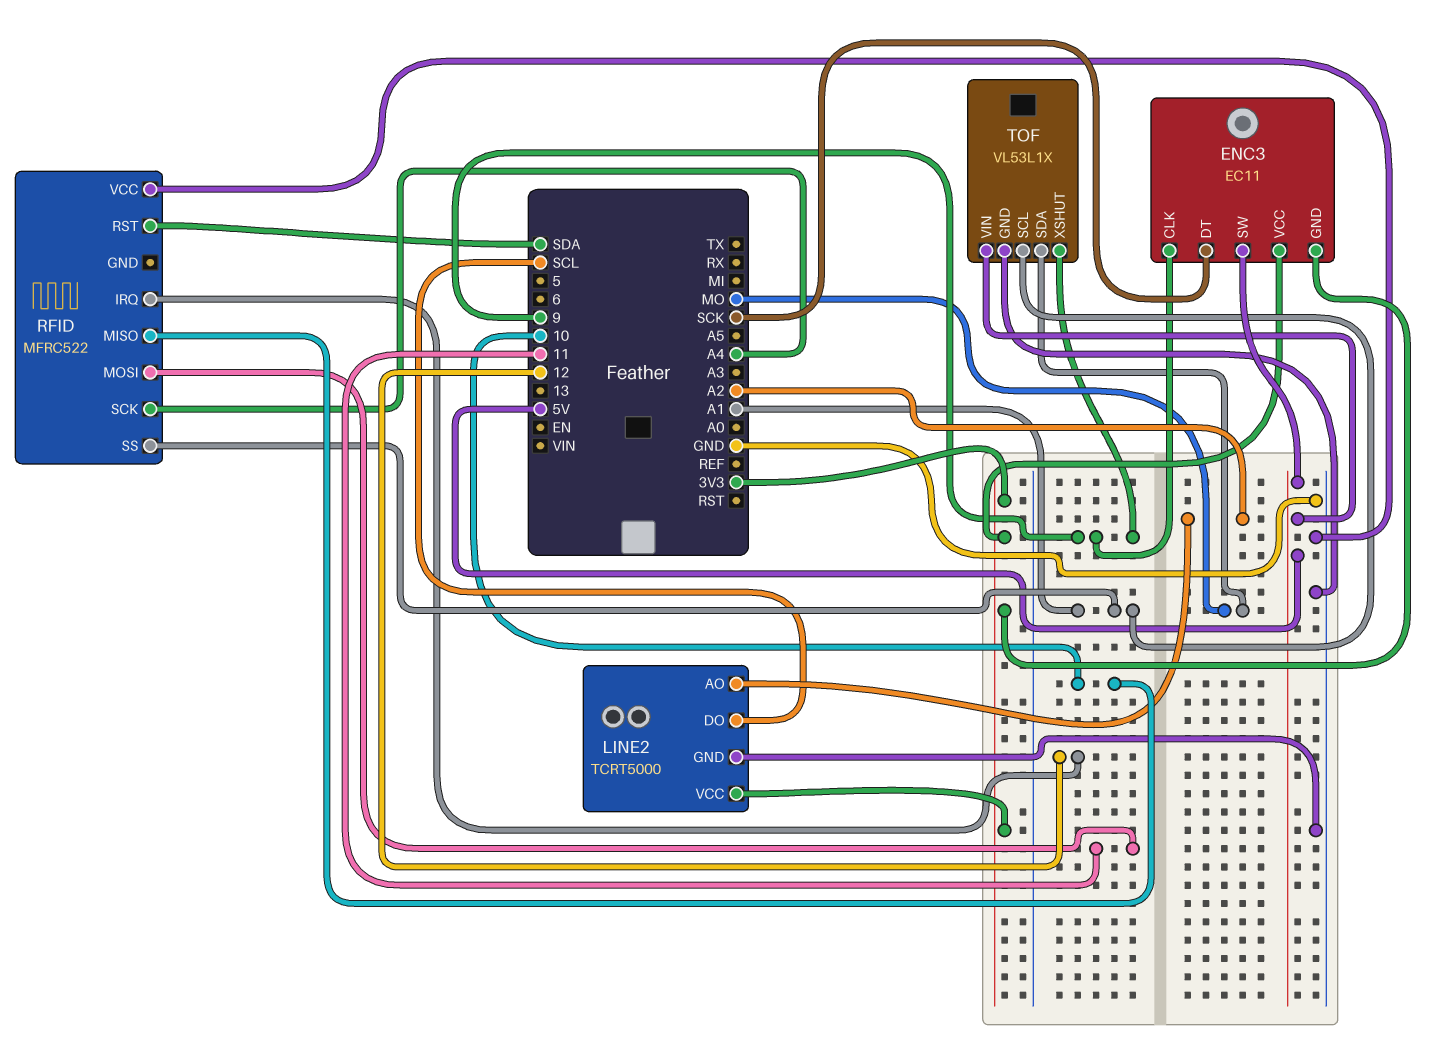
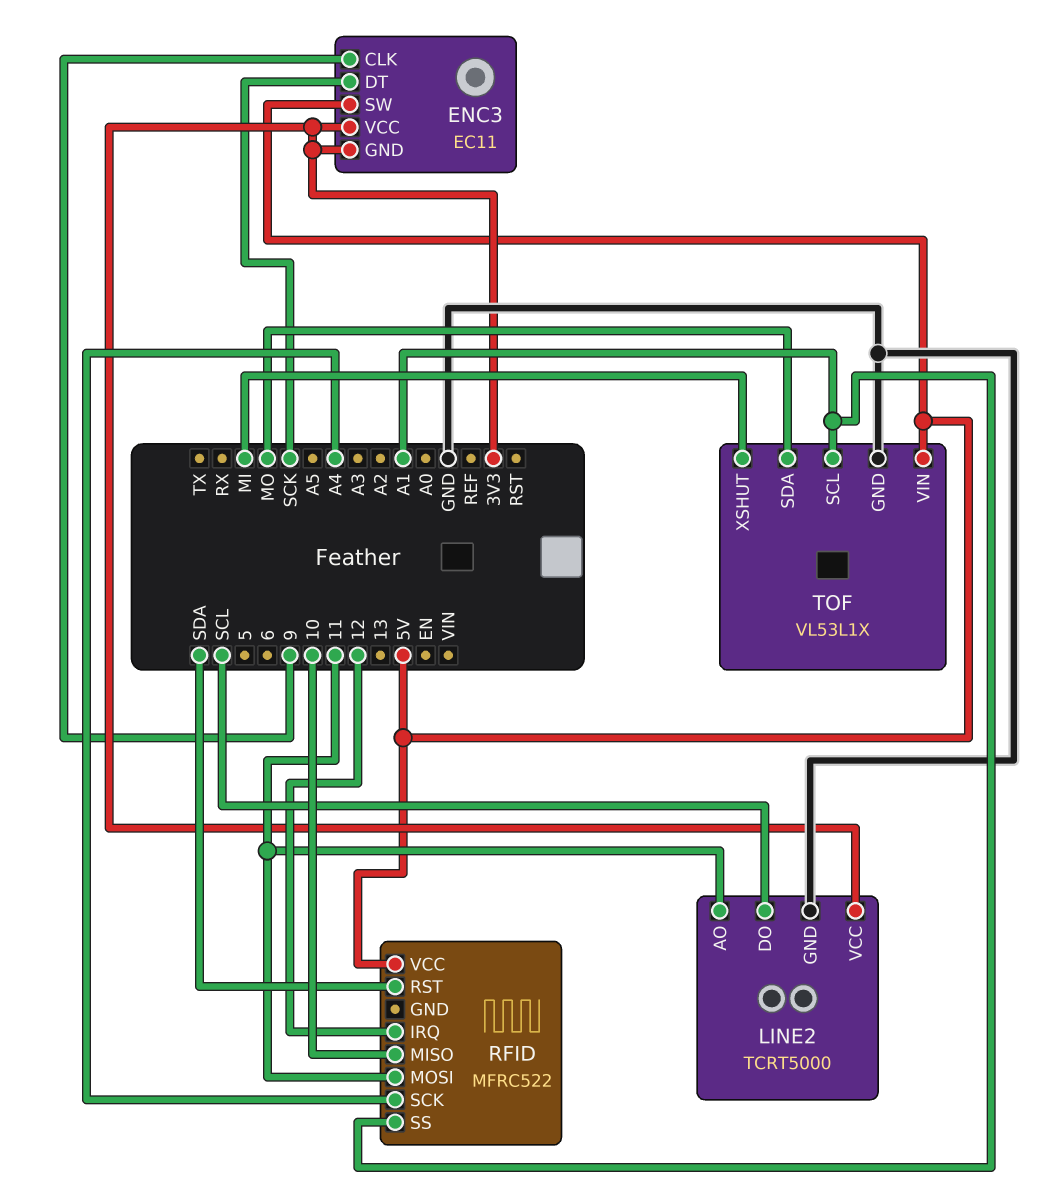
LINE2 pin AO: A2 -> 11
RFID pin VCC: GND -> 5V
TOF pin XSHUT: 9 -> MI

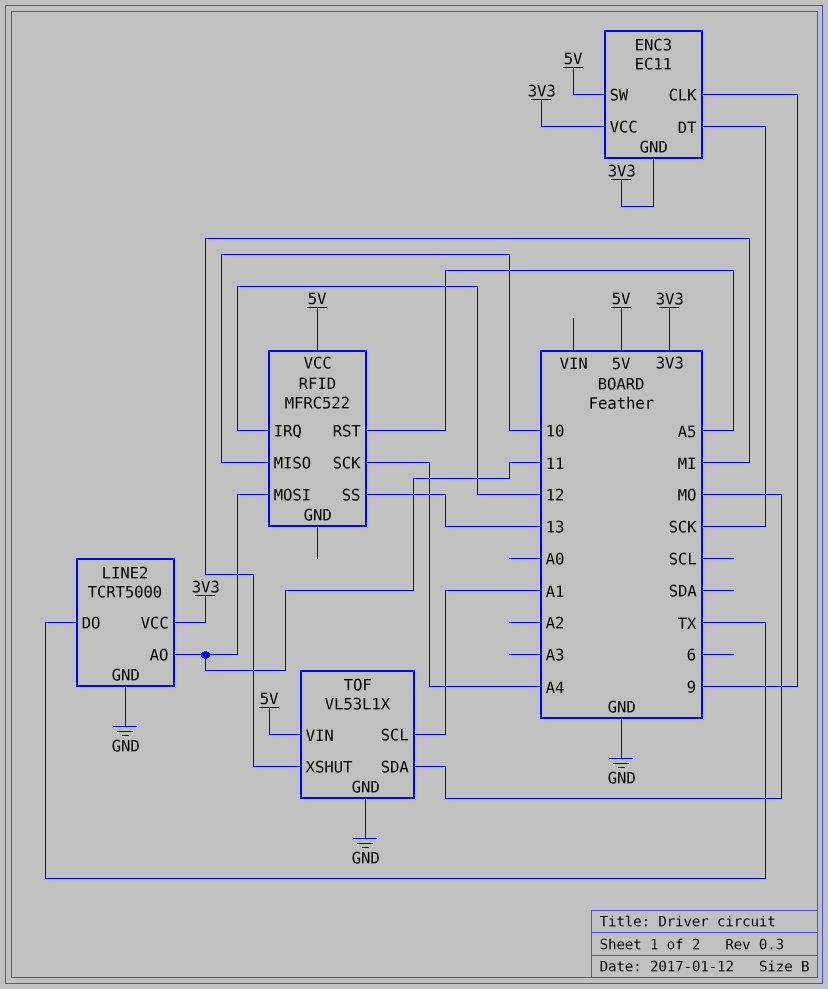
LINE2 pin DO: SCL -> TX
RFID pin RST: SDA -> A5
RFID pin SS: A1 -> 13

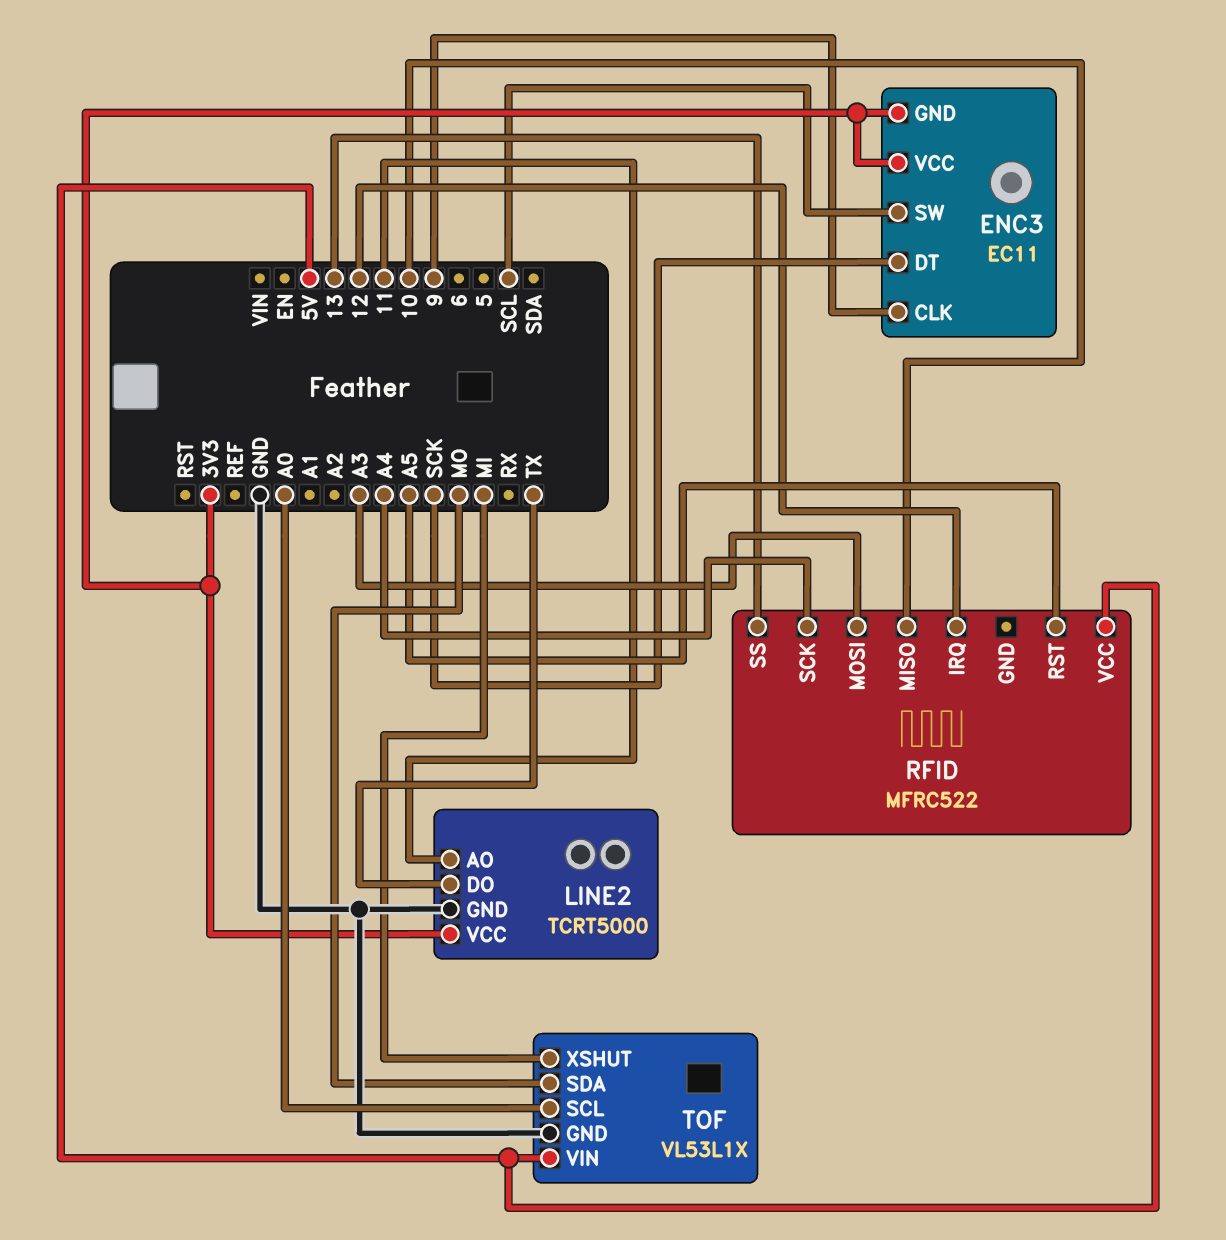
ENC3 pin SW: 5V -> SCL
RFID pin MOSI: 11 -> A3
TOF pin SCL: A1 -> A0

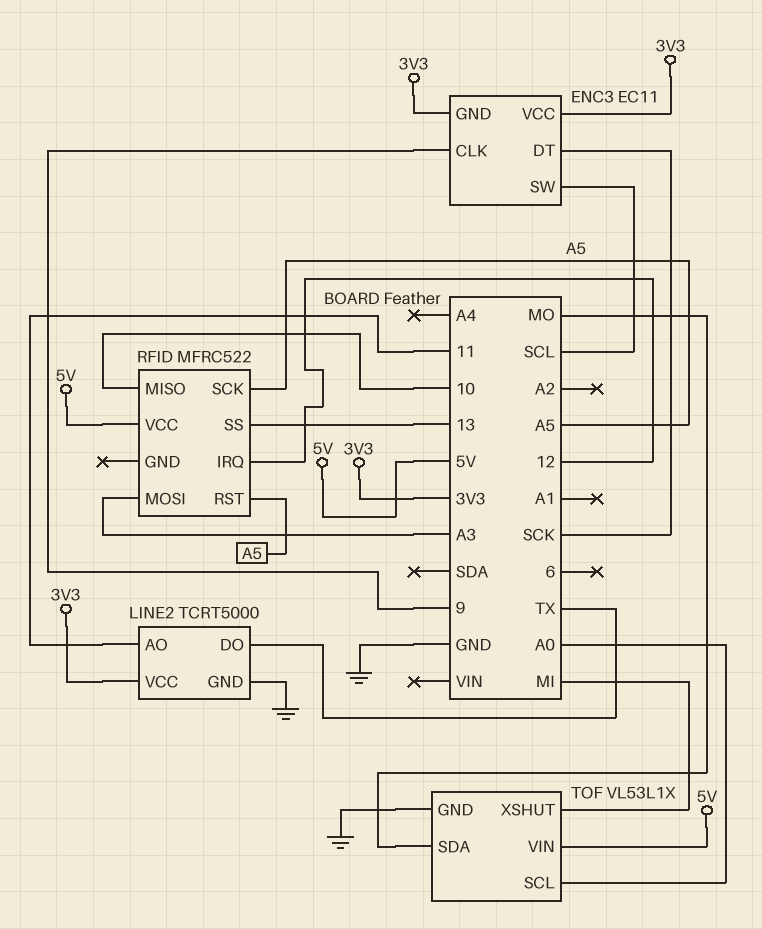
RFID pin SCK: A4 -> A5

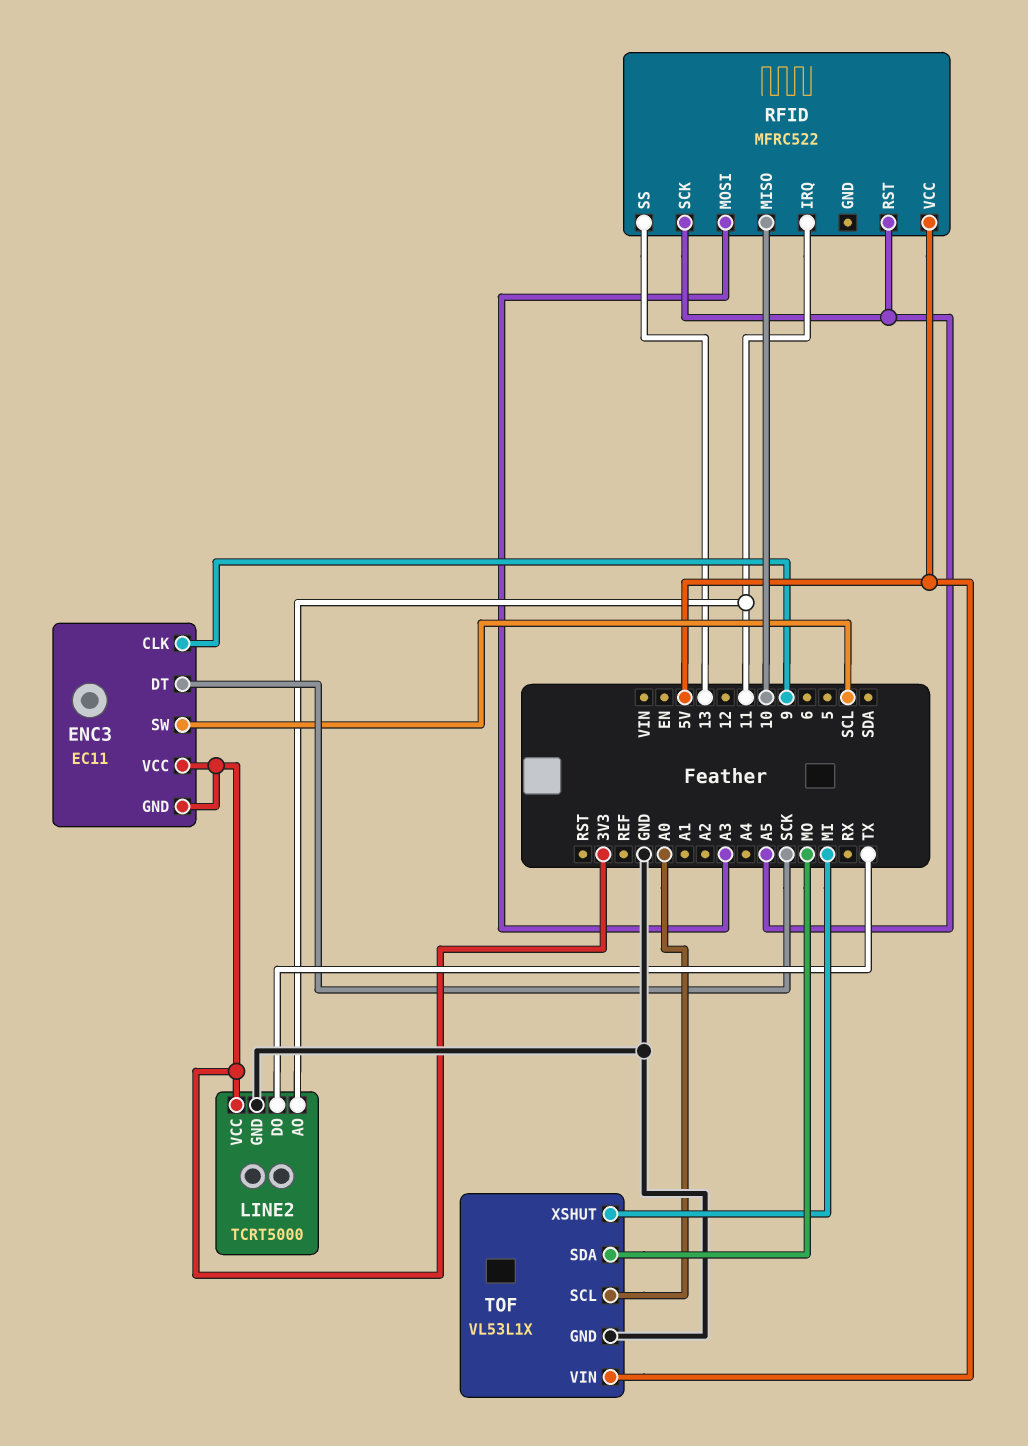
RFID pin IRQ: 12 -> 11

